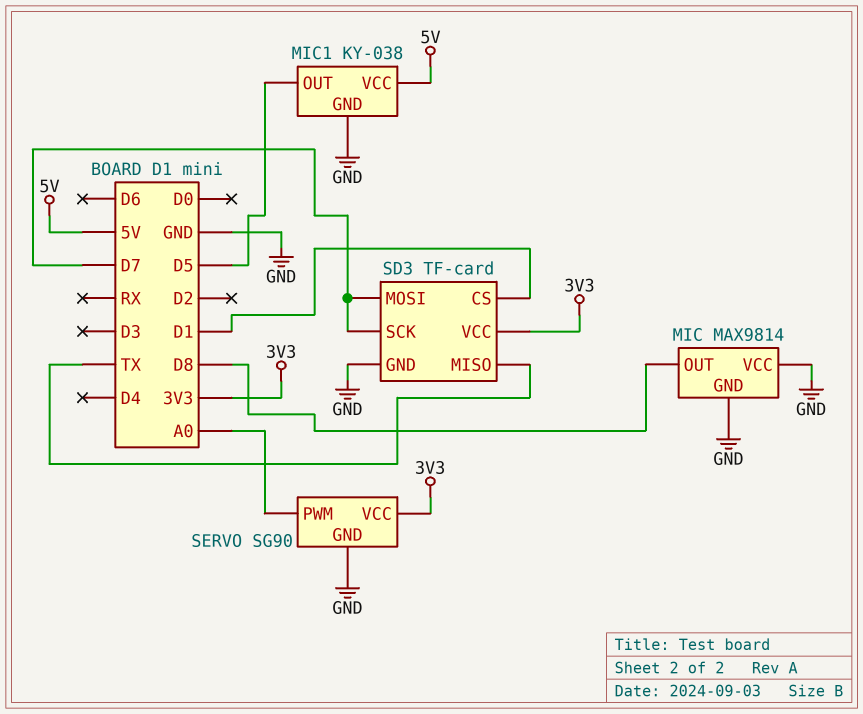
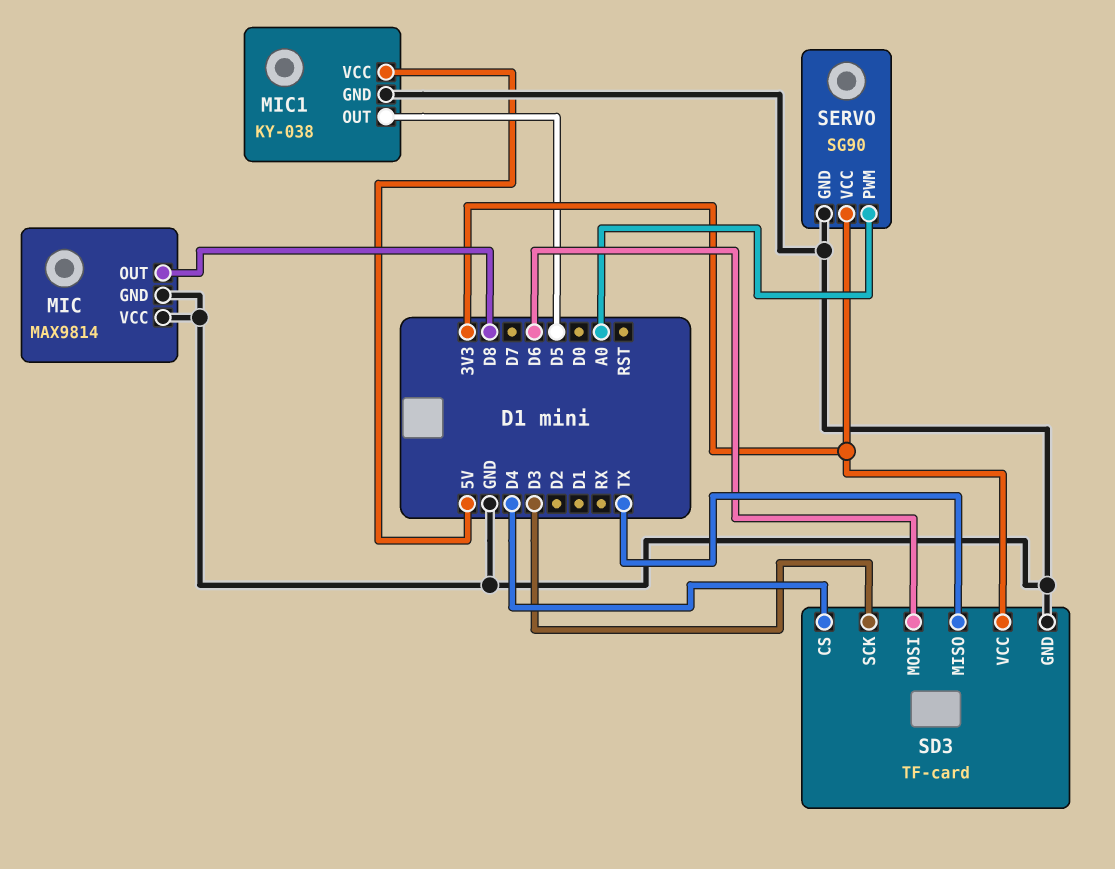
SD3 pin CS: D1 -> D4
SD3 pin MOSI: D7 -> D6
SD3 pin SCK: D7 -> D3

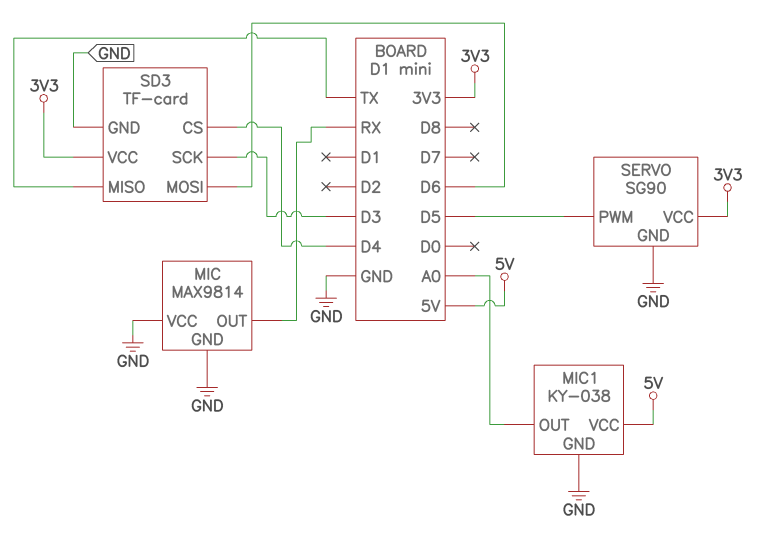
MIC pin OUT: D8 -> RX
MIC1 pin OUT: D5 -> A0
SERVO pin PWM: A0 -> D5

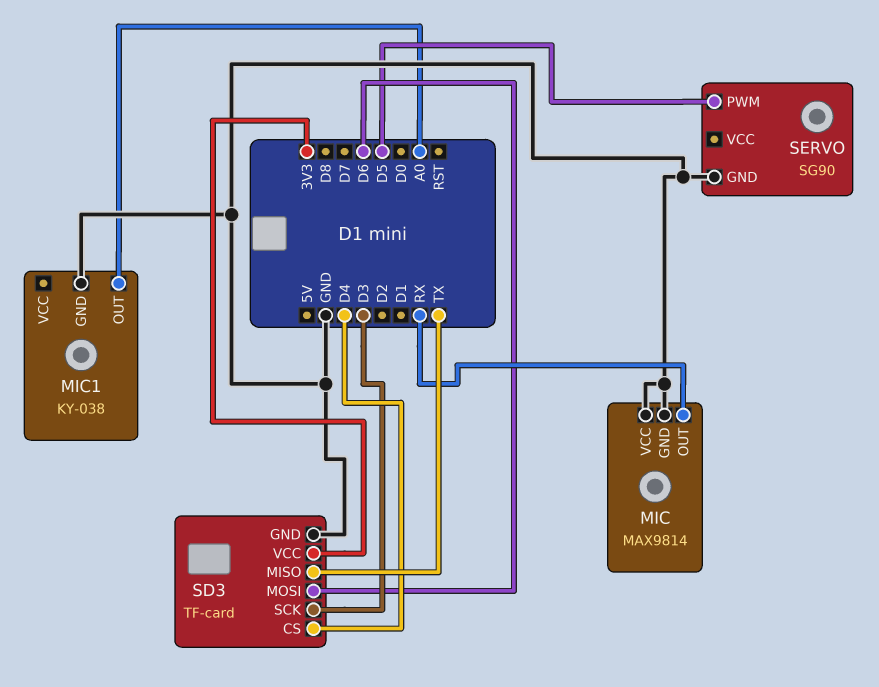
MIC1 pin VCC: 5V -> none
SERVO pin VCC: 3V3 -> none

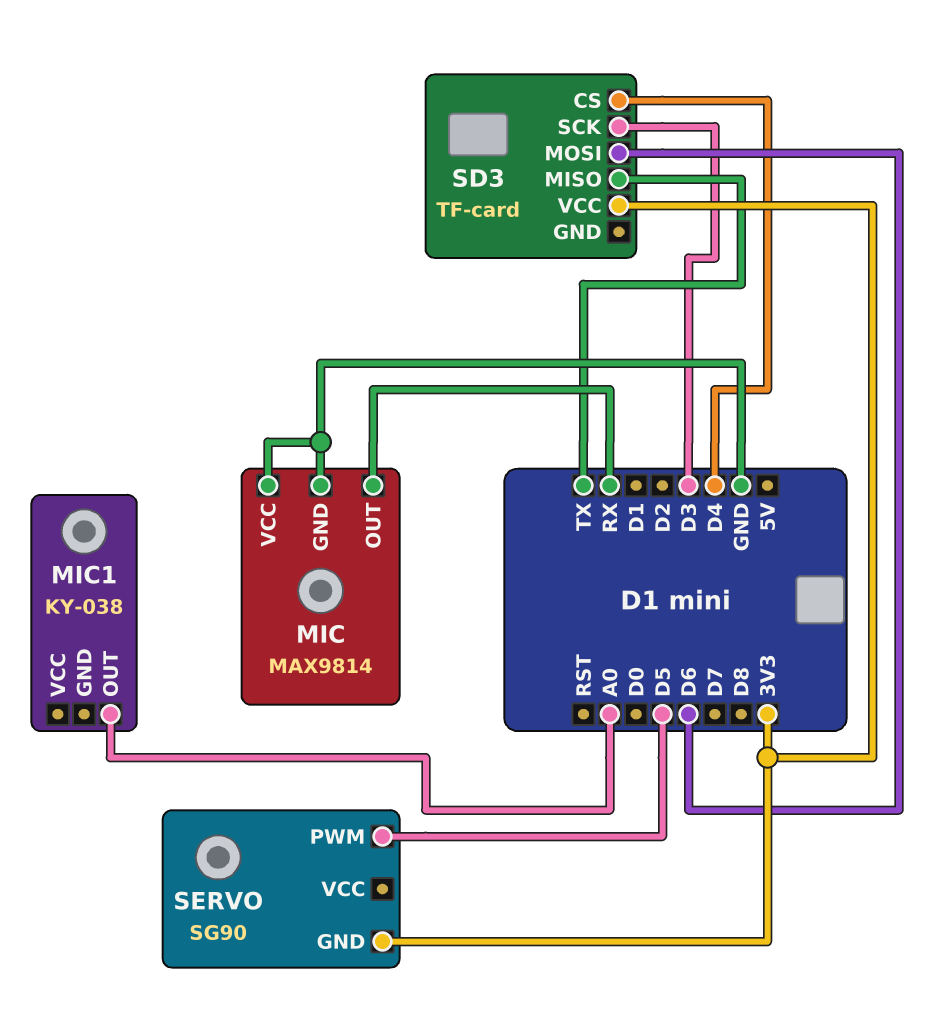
MIC1 pin GND: GND -> none
SD3 pin GND: GND -> none
SERVO pin GND: GND -> 3V3

